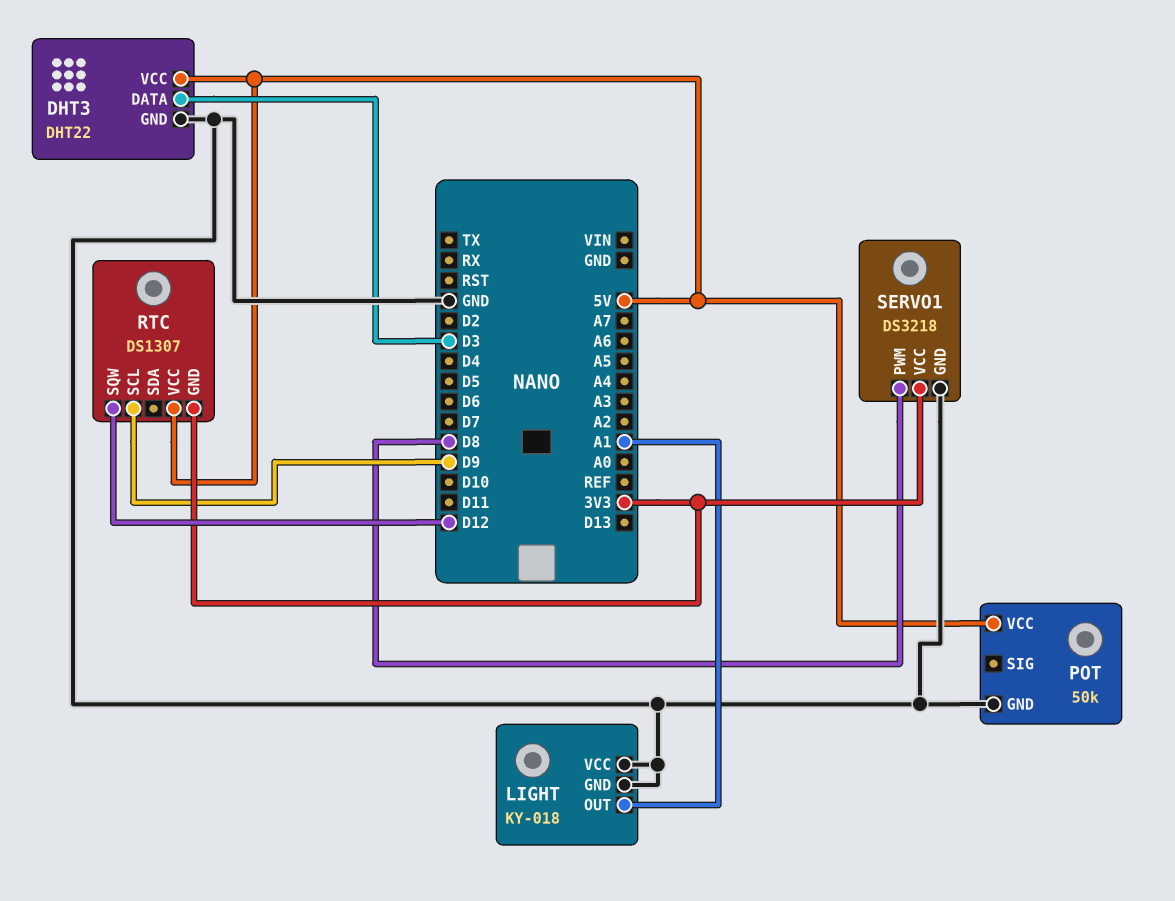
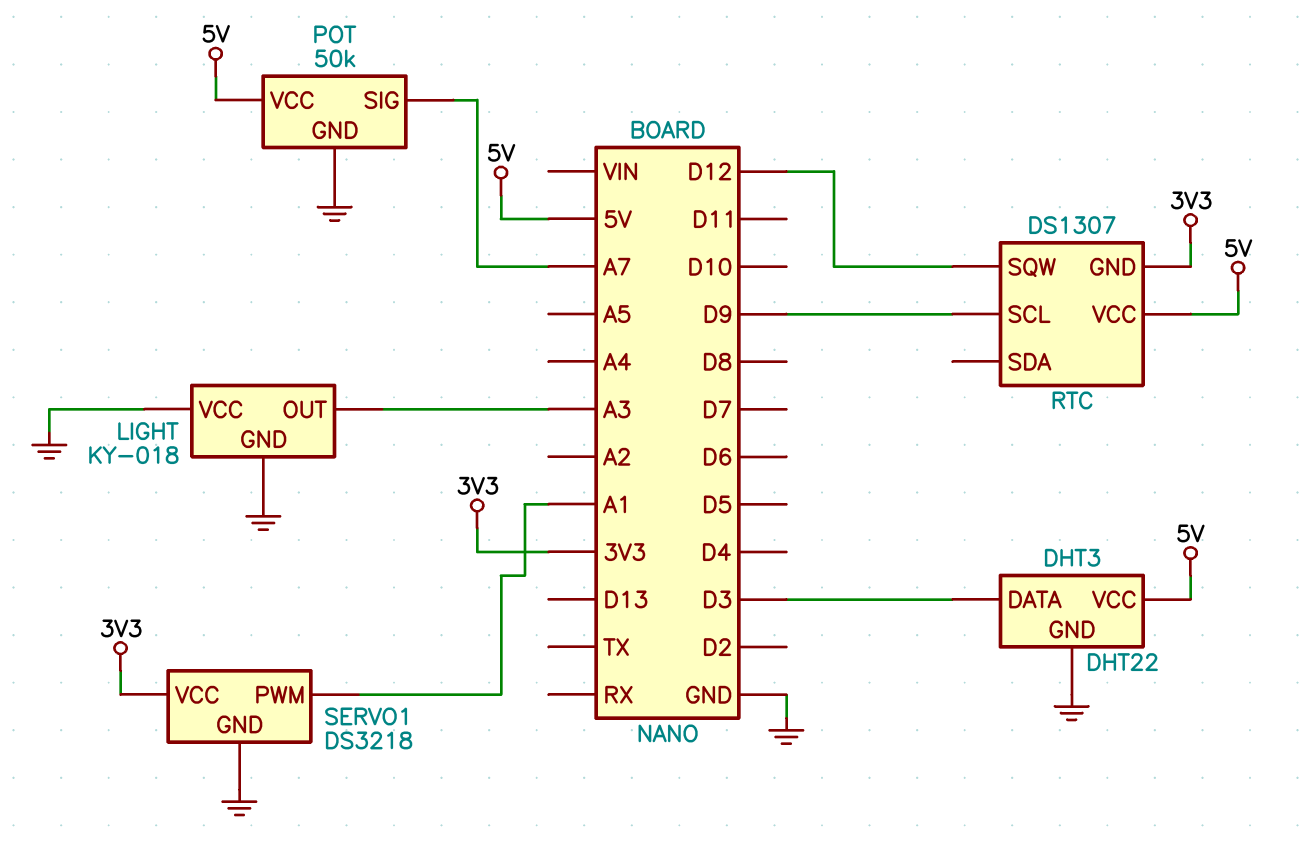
LIGHT pin OUT: A1 -> A3
POT pin SIG: none -> A7
SERVO1 pin PWM: D8 -> A1

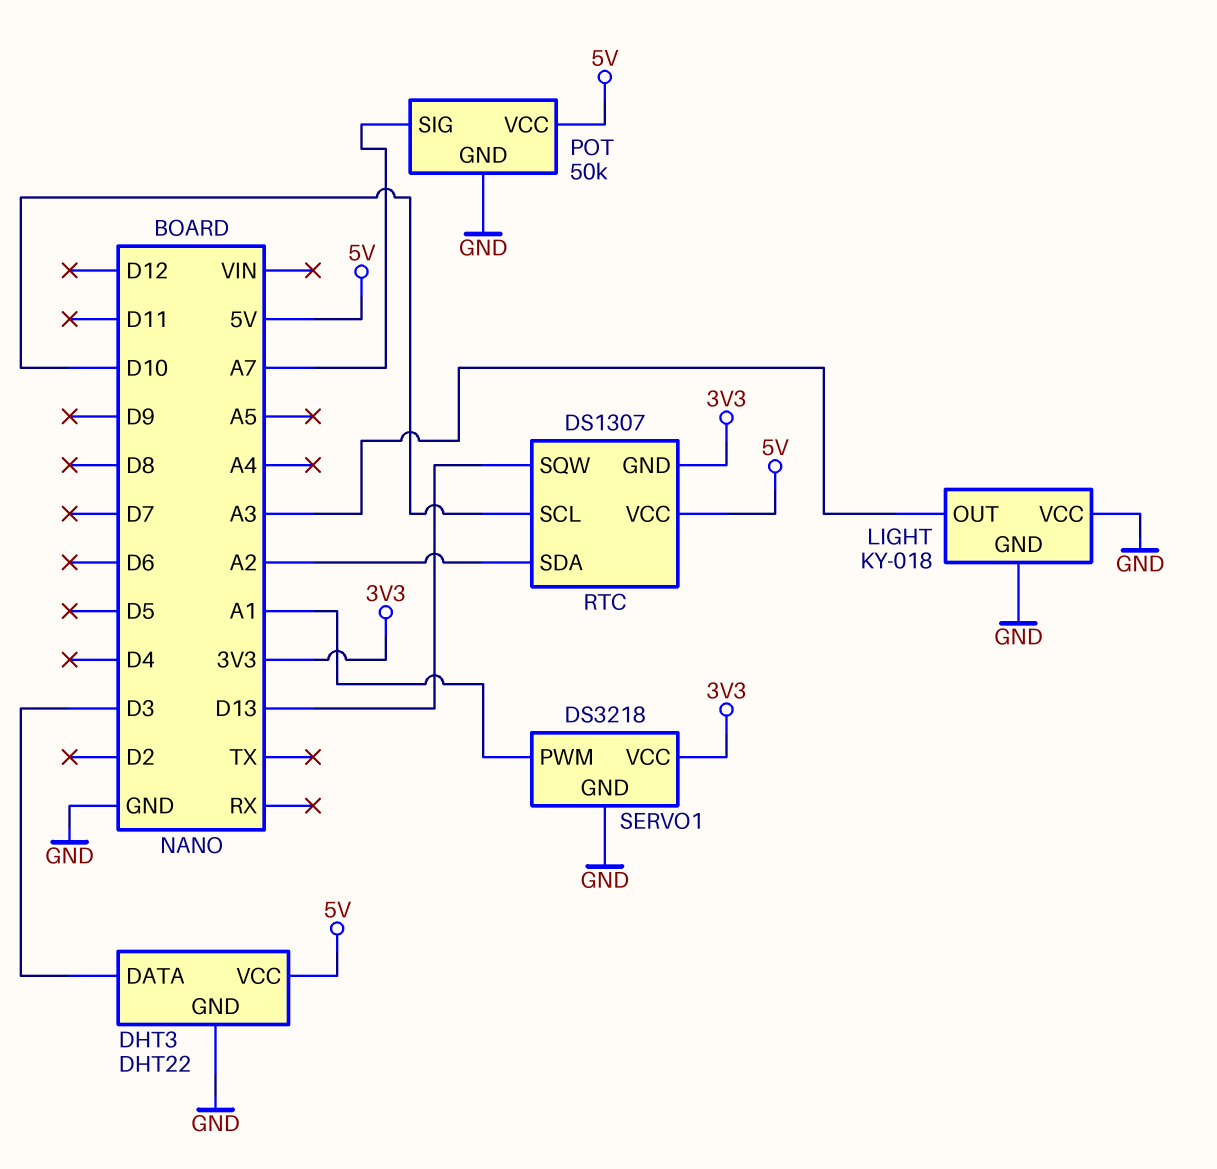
RTC pin SCL: D9 -> D10
RTC pin SDA: none -> A2
RTC pin SQW: D12 -> D13

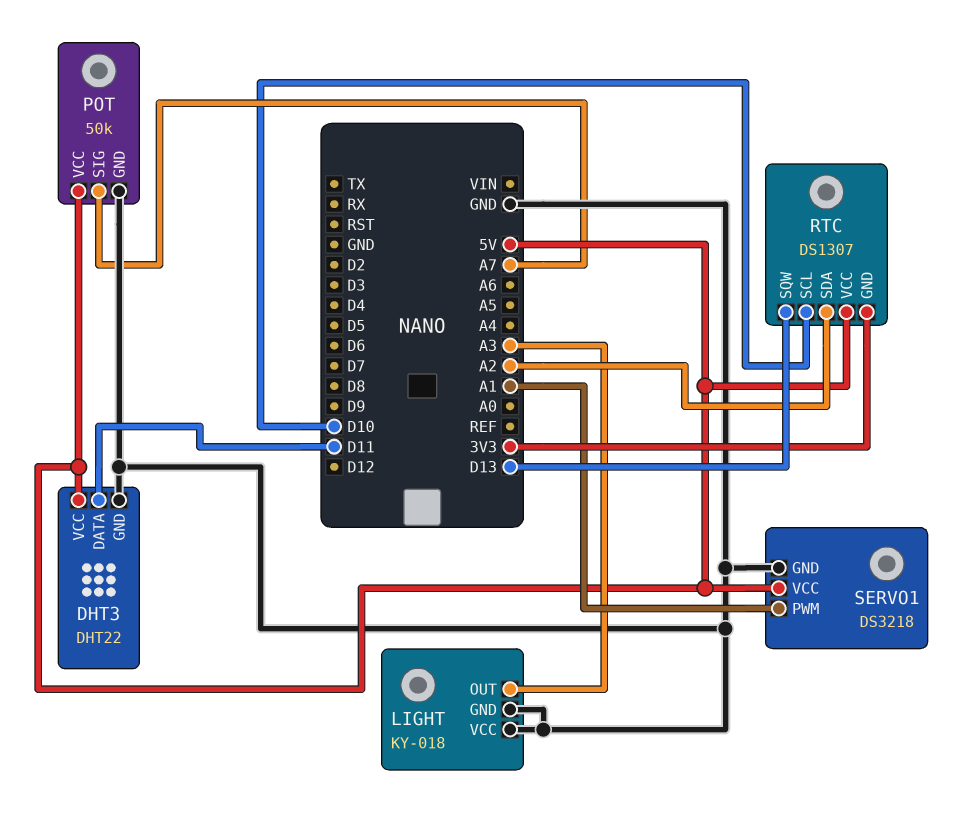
DHT3 pin DATA: D3 -> D11
SERVO1 pin VCC: 3V3 -> 5V

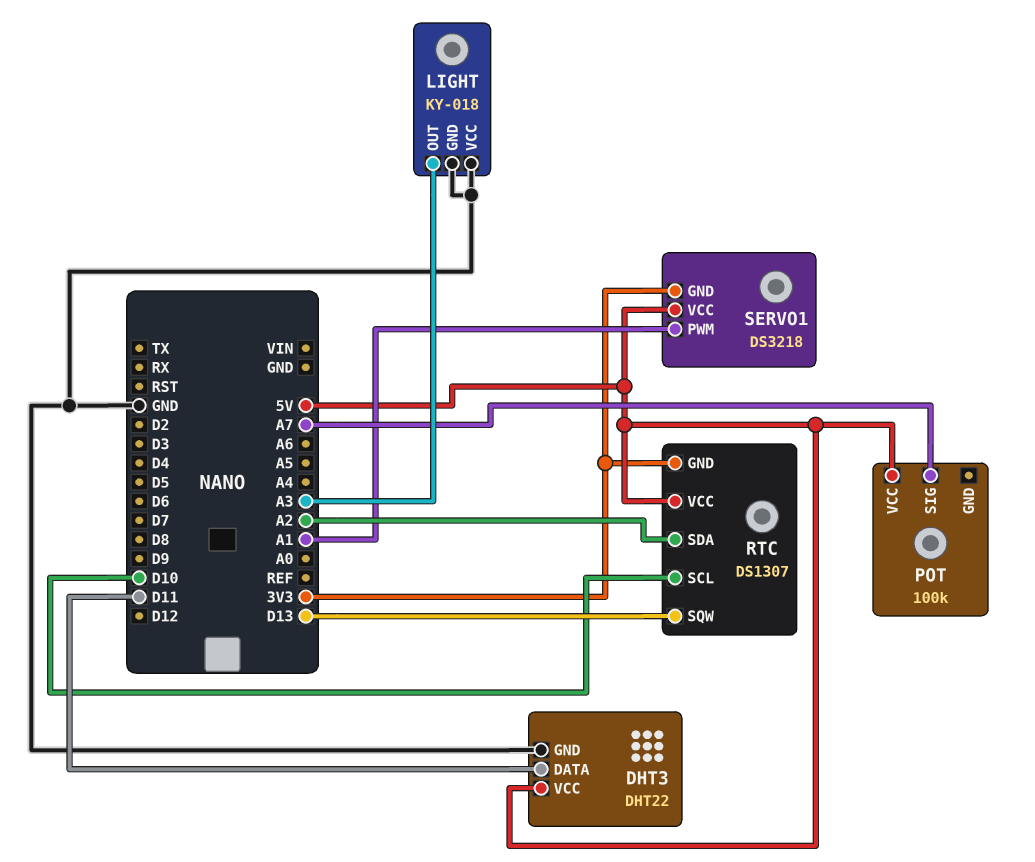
POT: 50k -> 100k
POT pin GND: GND -> none
SERVO1 pin GND: GND -> 3V3

